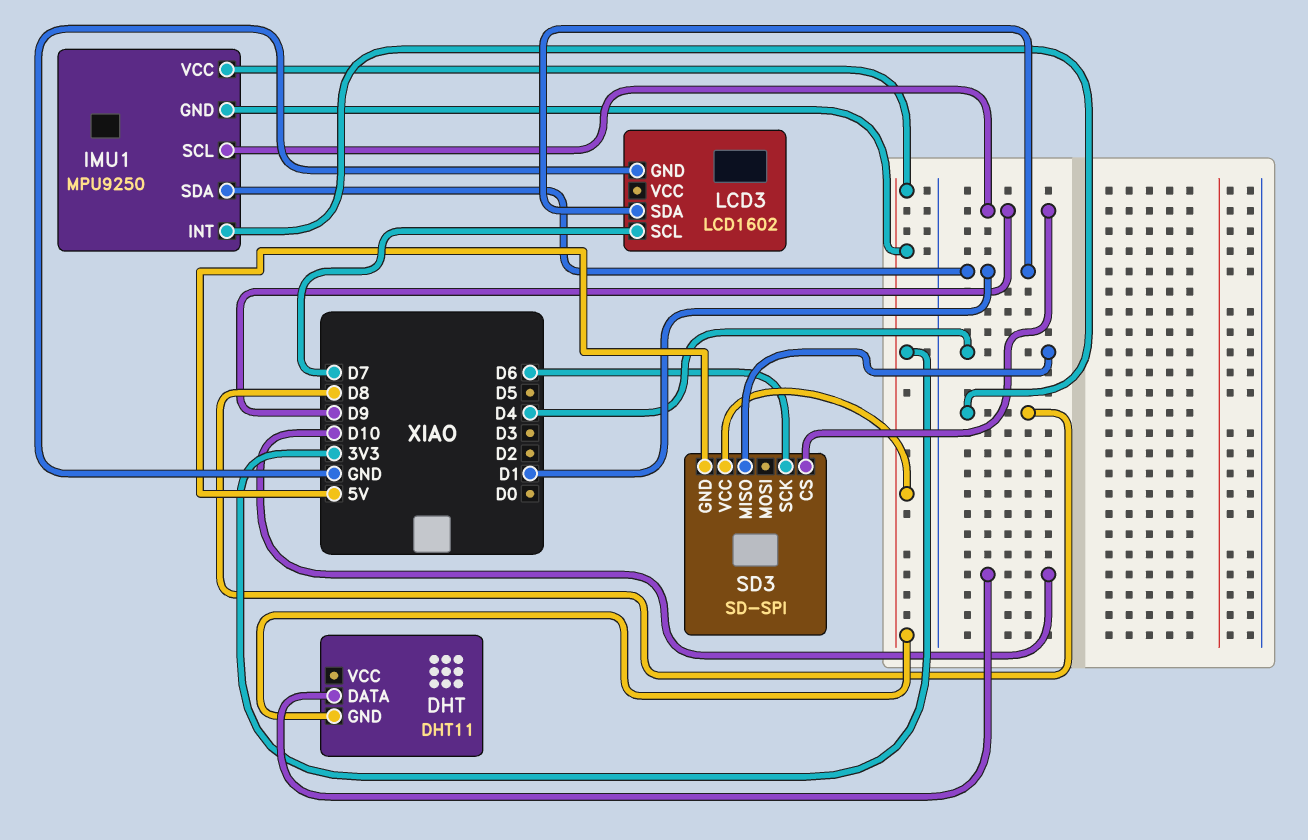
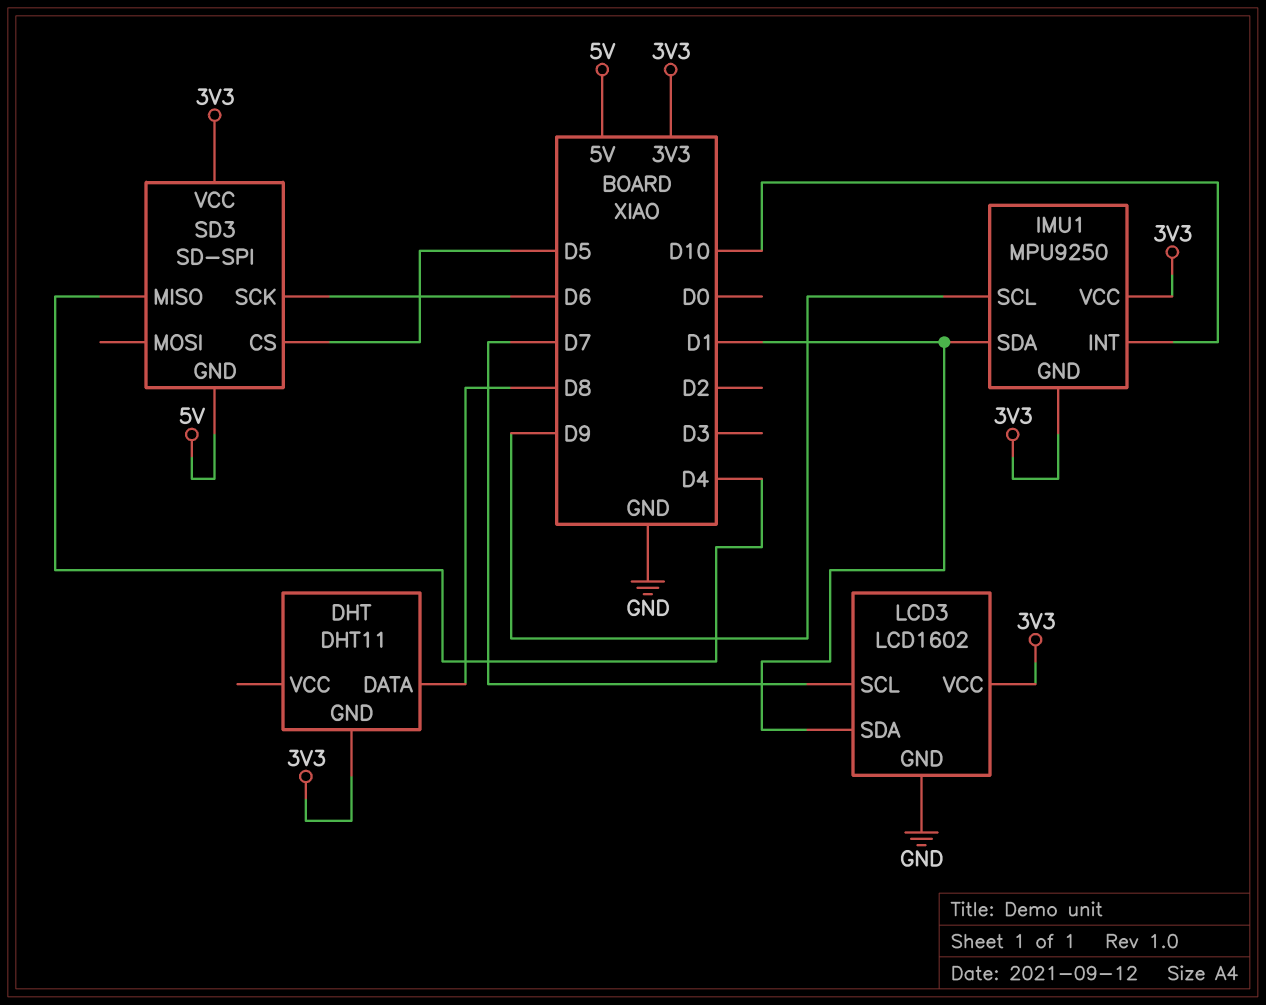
DHT pin DATA: D10 -> D8
IMU1 pin INT: D8 -> D10
LCD3 pin VCC: none -> 3V3
SD3 pin CS: D9 -> D5

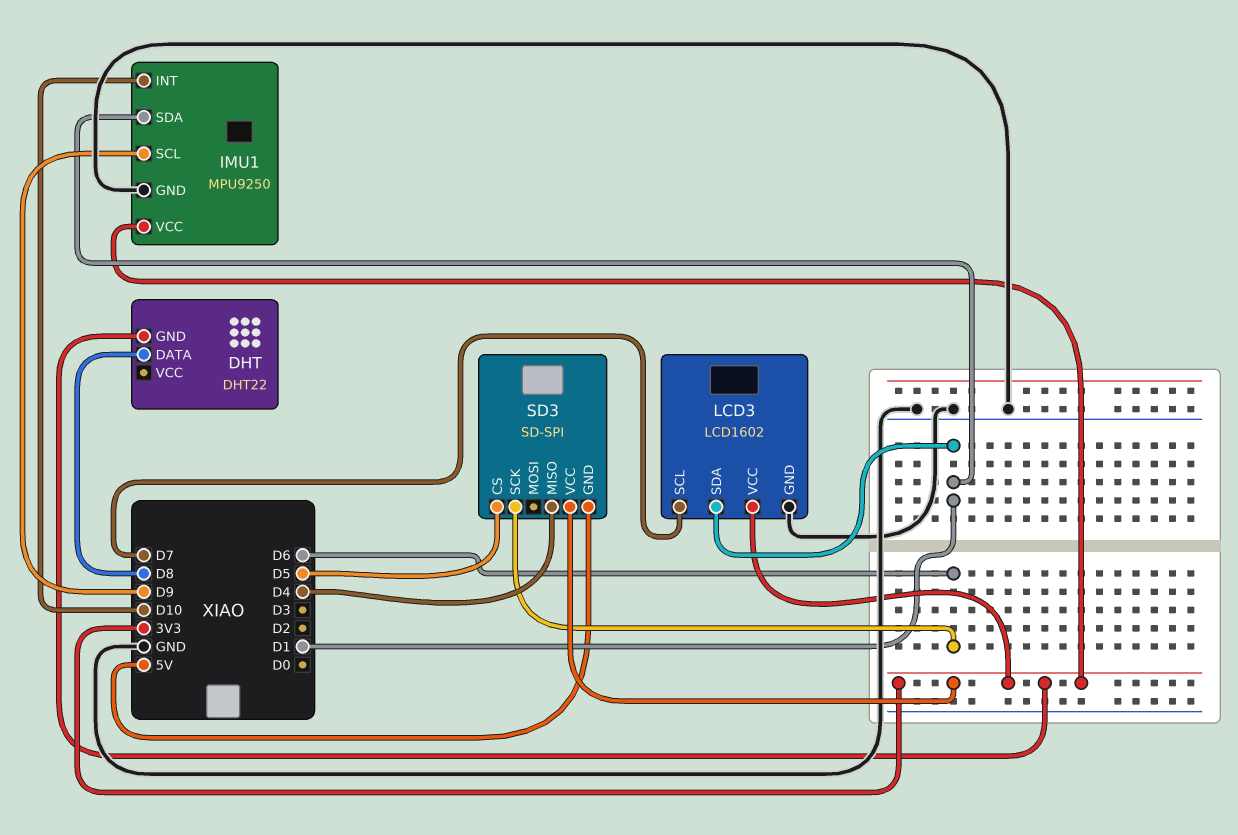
DHT: DHT11 -> DHT22
IMU1 pin GND: 3V3 -> GND

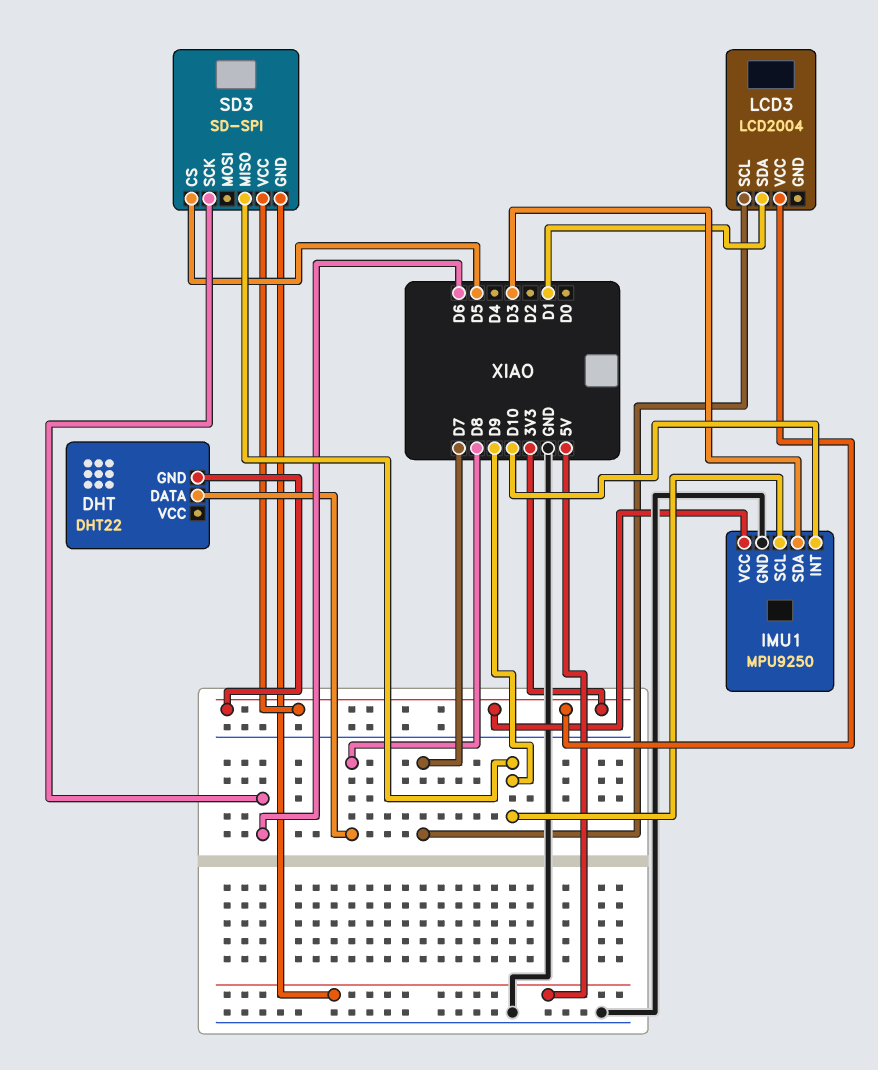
IMU1 pin SDA: D1 -> D3
LCD3: LCD1602 -> LCD2004
LCD3 pin GND: GND -> none
SD3 pin MISO: D4 -> D9

